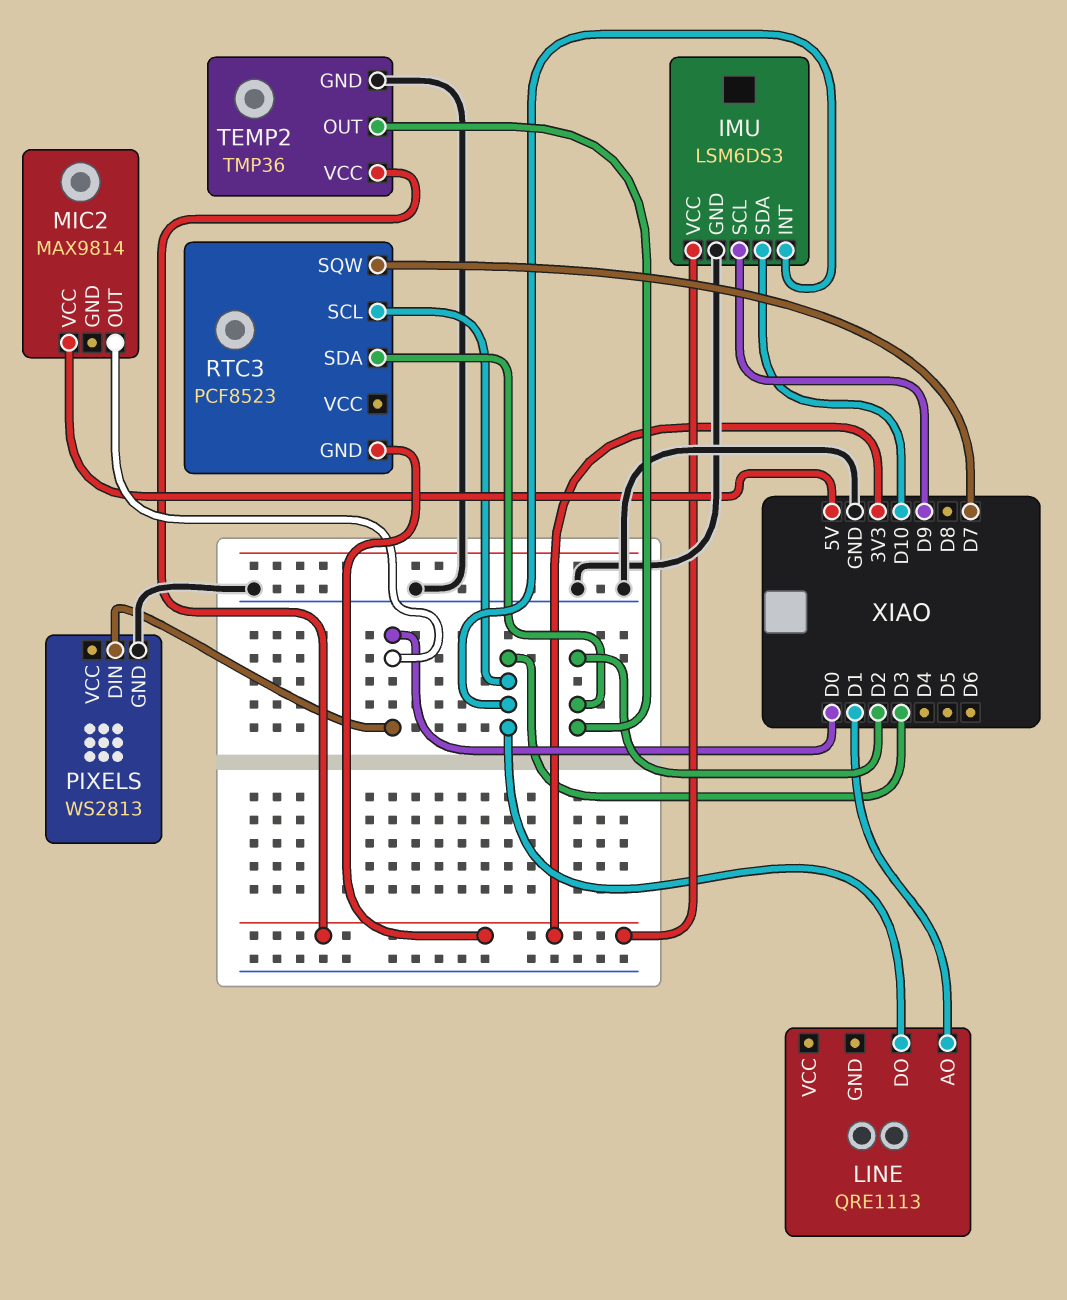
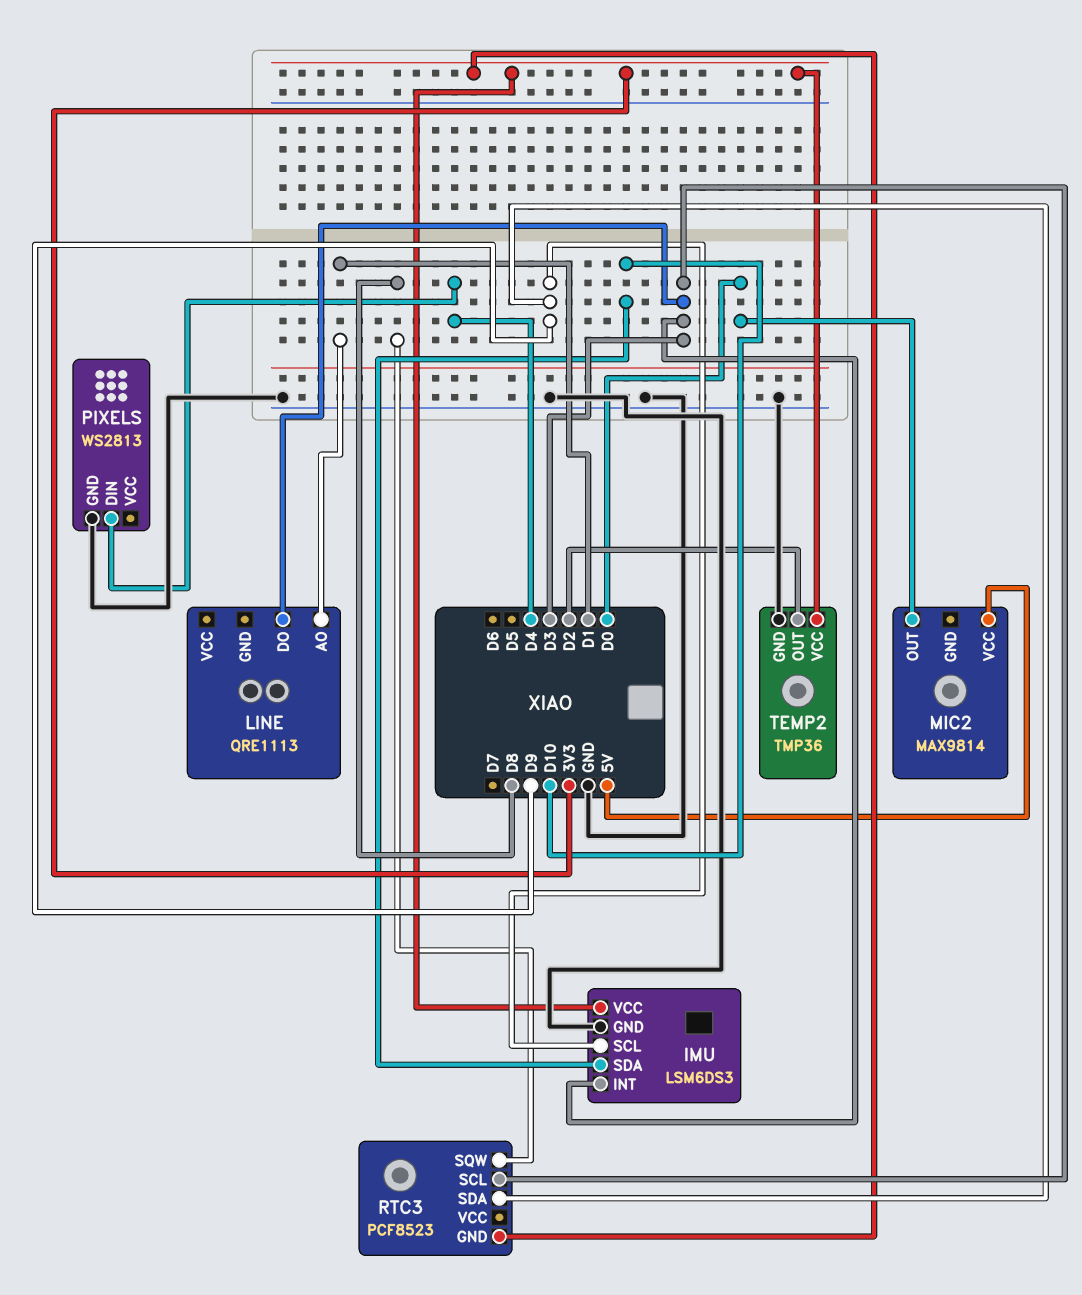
PIXELS pin DIN: D0 -> D4
RTC3 pin SDA: D2 -> D9
RTC3 pin SQW: D7 -> D8

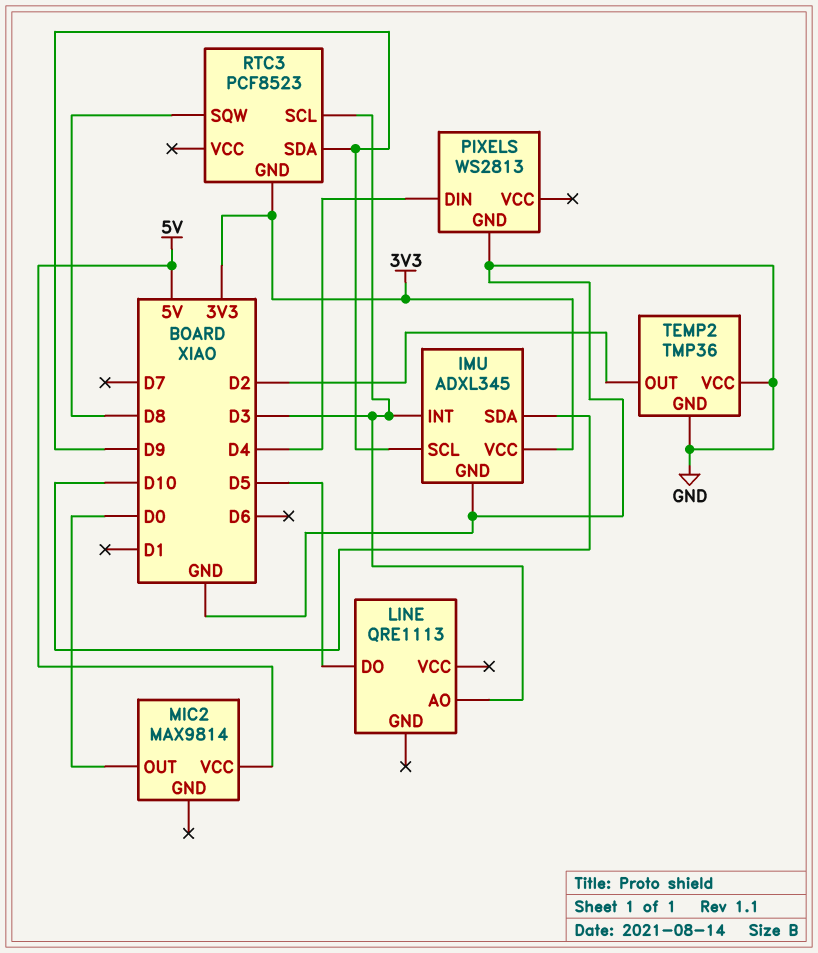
IMU: LSM6DS3 -> ADXL345
LINE pin AO: D1 -> D3
LINE pin DO: D3 -> D5
TEMP2 pin VCC: 3V3 -> GND

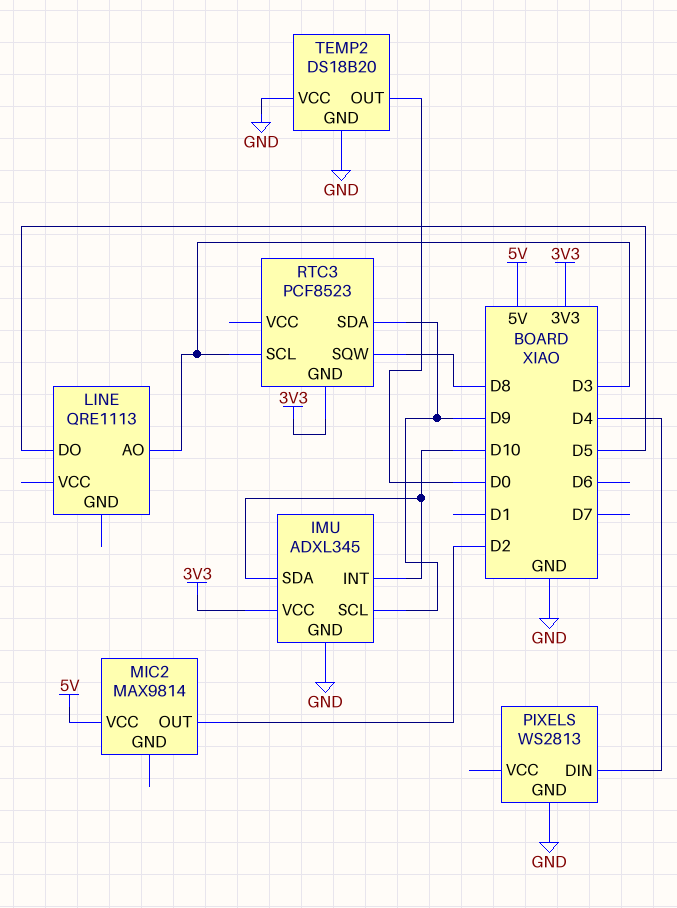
IMU pin INT: D3 -> D10
MIC2 pin OUT: D0 -> D2
TEMP2: TMP36 -> DS18B20
TEMP2 pin OUT: D2 -> D0

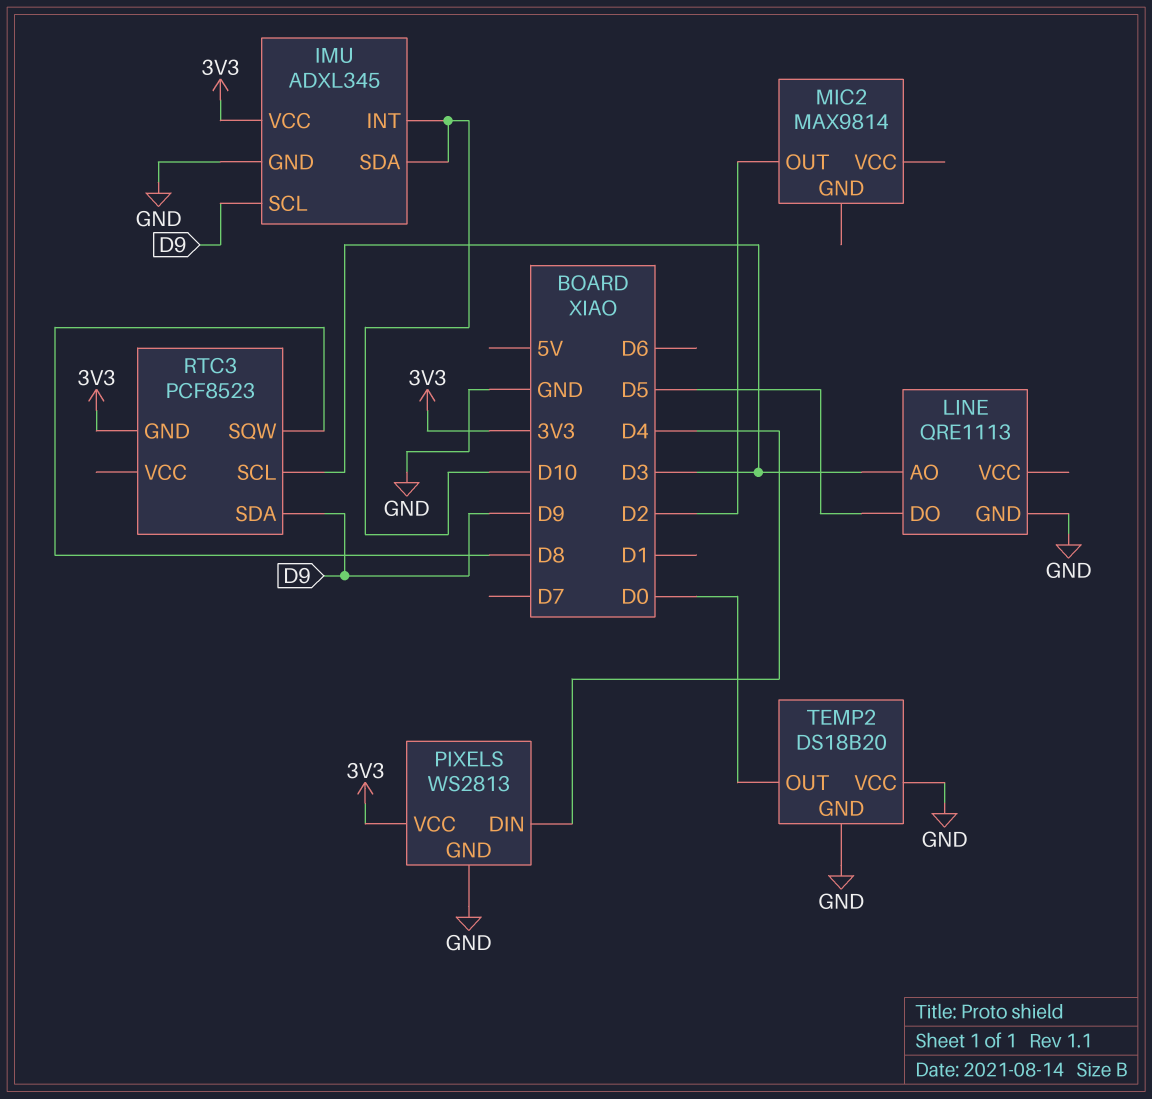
LINE pin GND: none -> GND
MIC2 pin VCC: 5V -> none
PIXELS pin VCC: none -> 3V3

